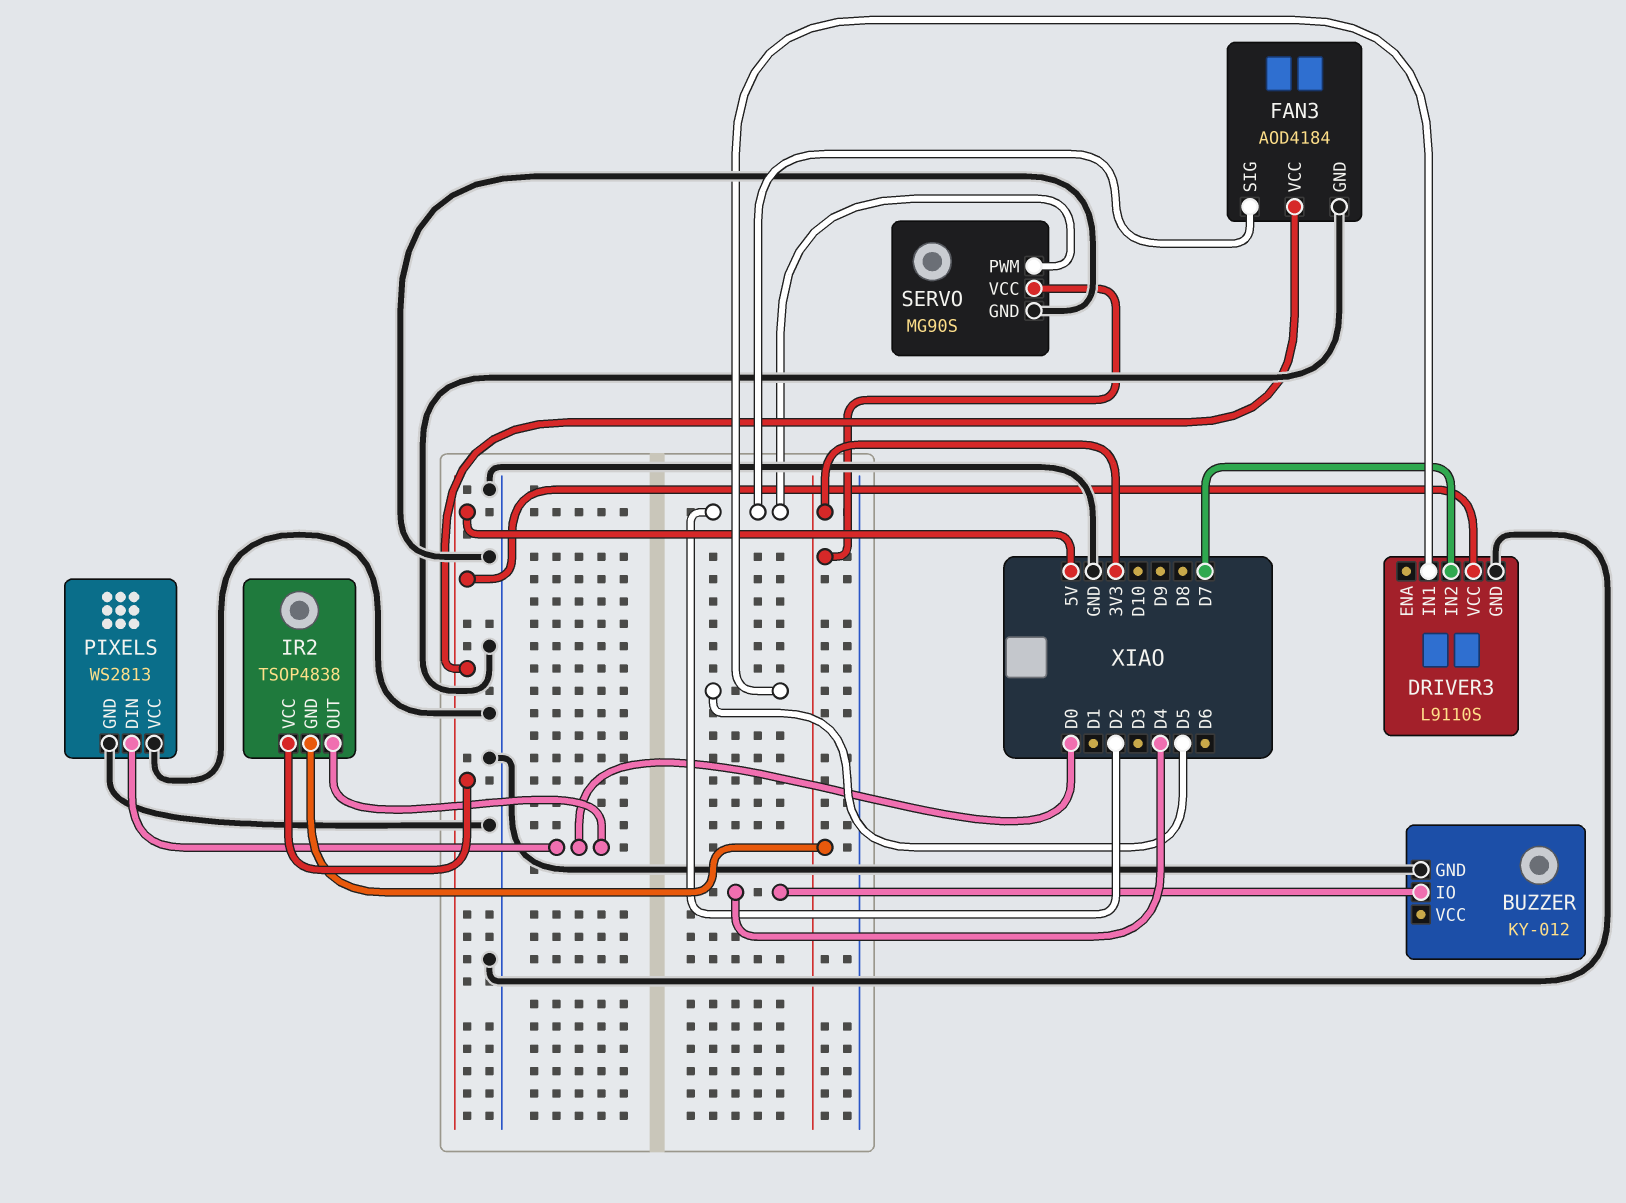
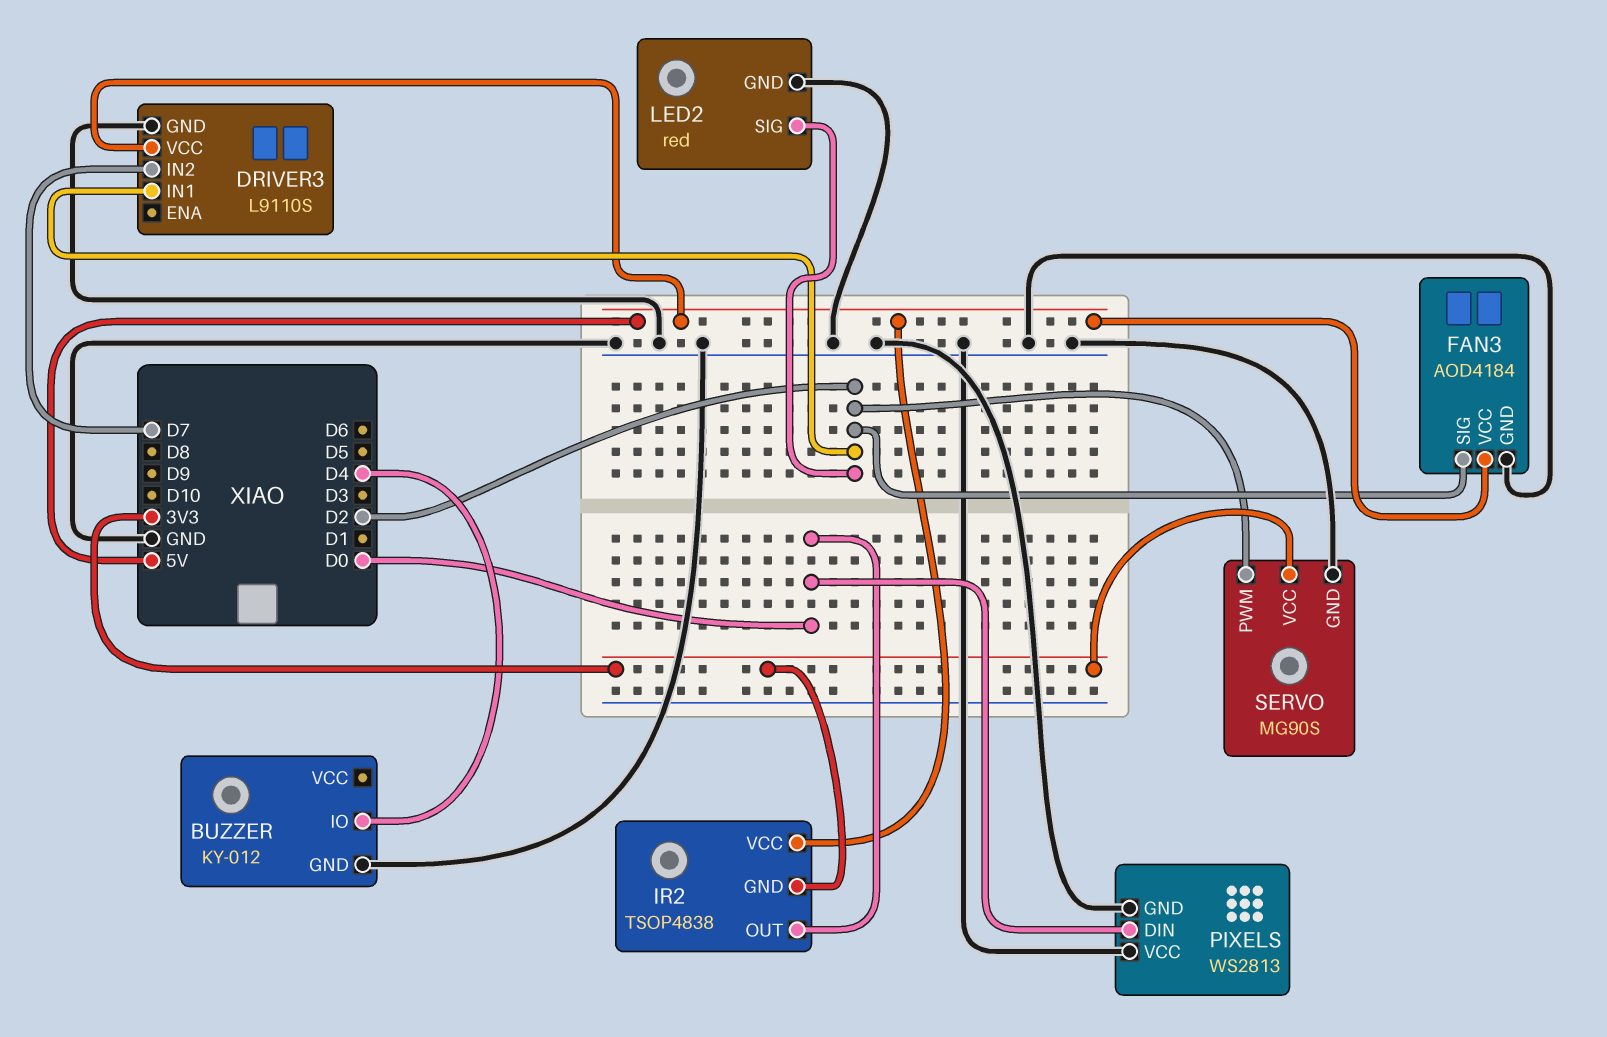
DRIVER3 pin IN1: D5 -> D2
LED2: none -> red
LED2 pin GND: none -> GND
LED2 pin SIG: none -> D2

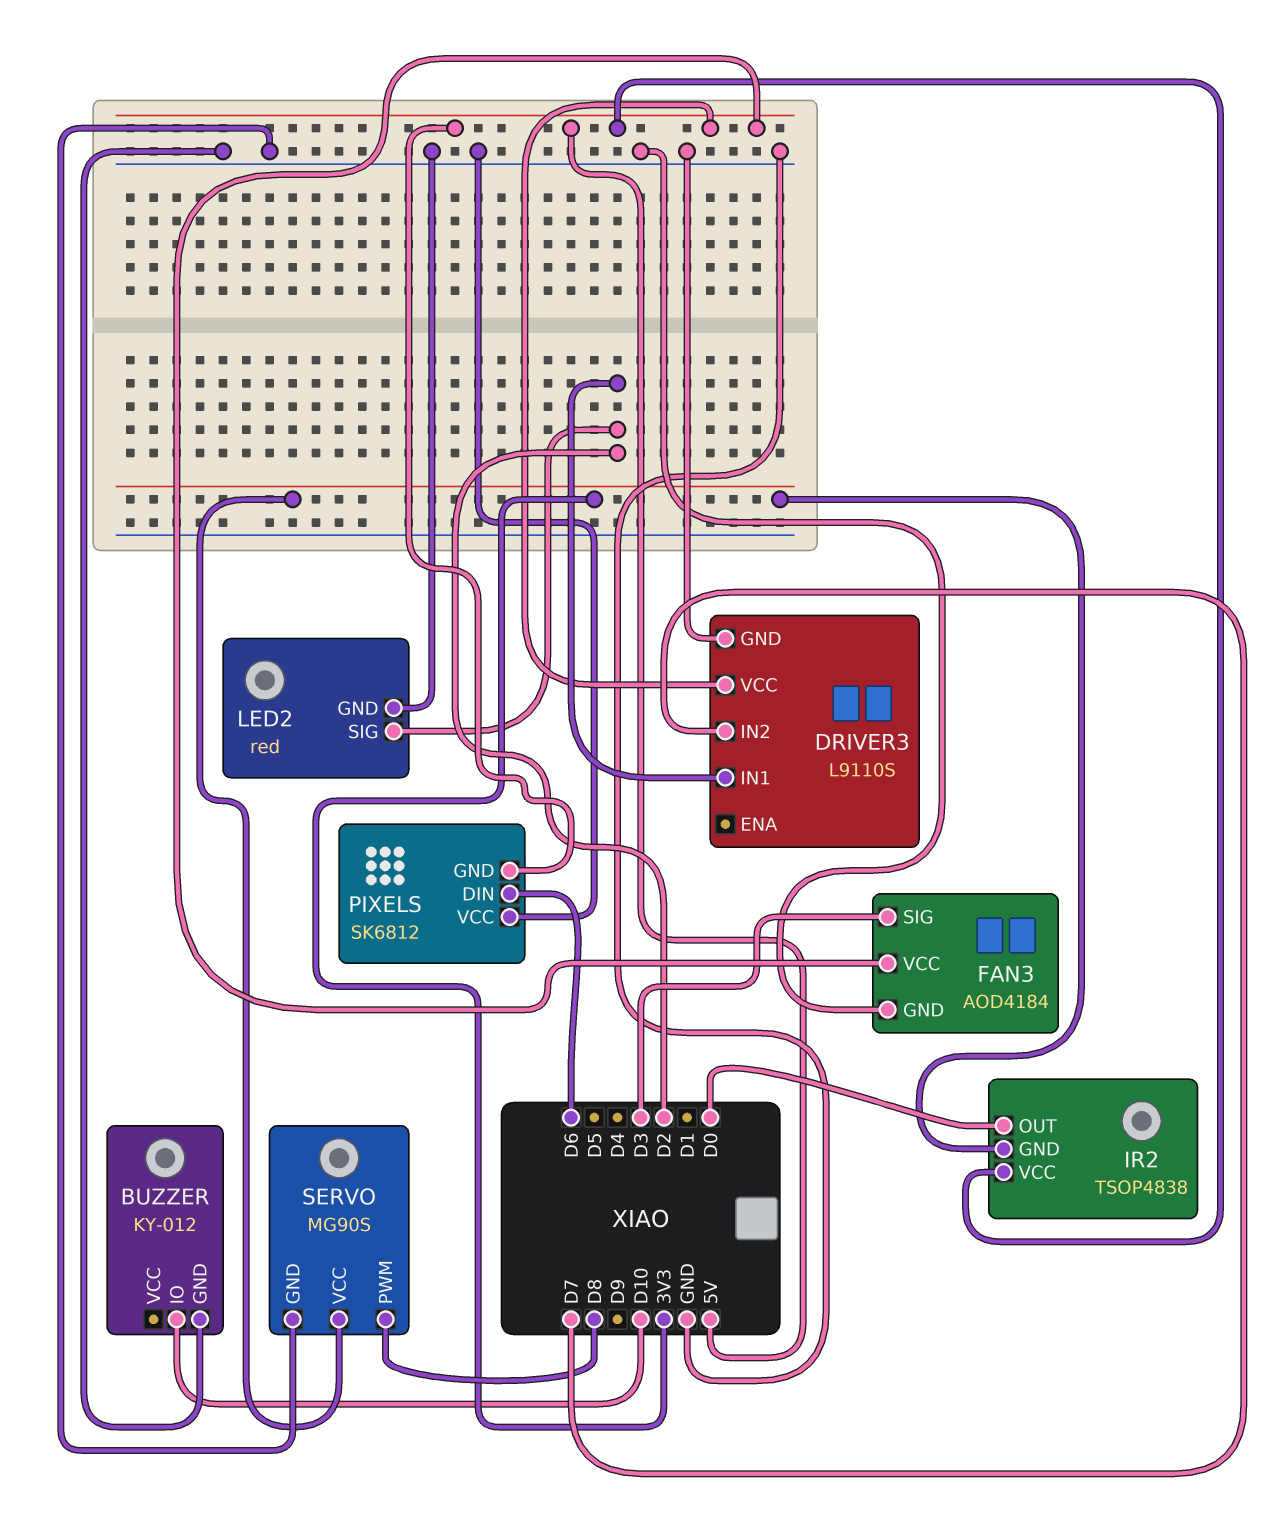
BUZZER pin IO: D4 -> D10
FAN3 pin SIG: D2 -> D3
PIXELS: WS2813 -> SK6812
PIXELS pin DIN: D0 -> D6
PIXELS pin GND: GND -> 5V
SERVO pin PWM: D2 -> D8

